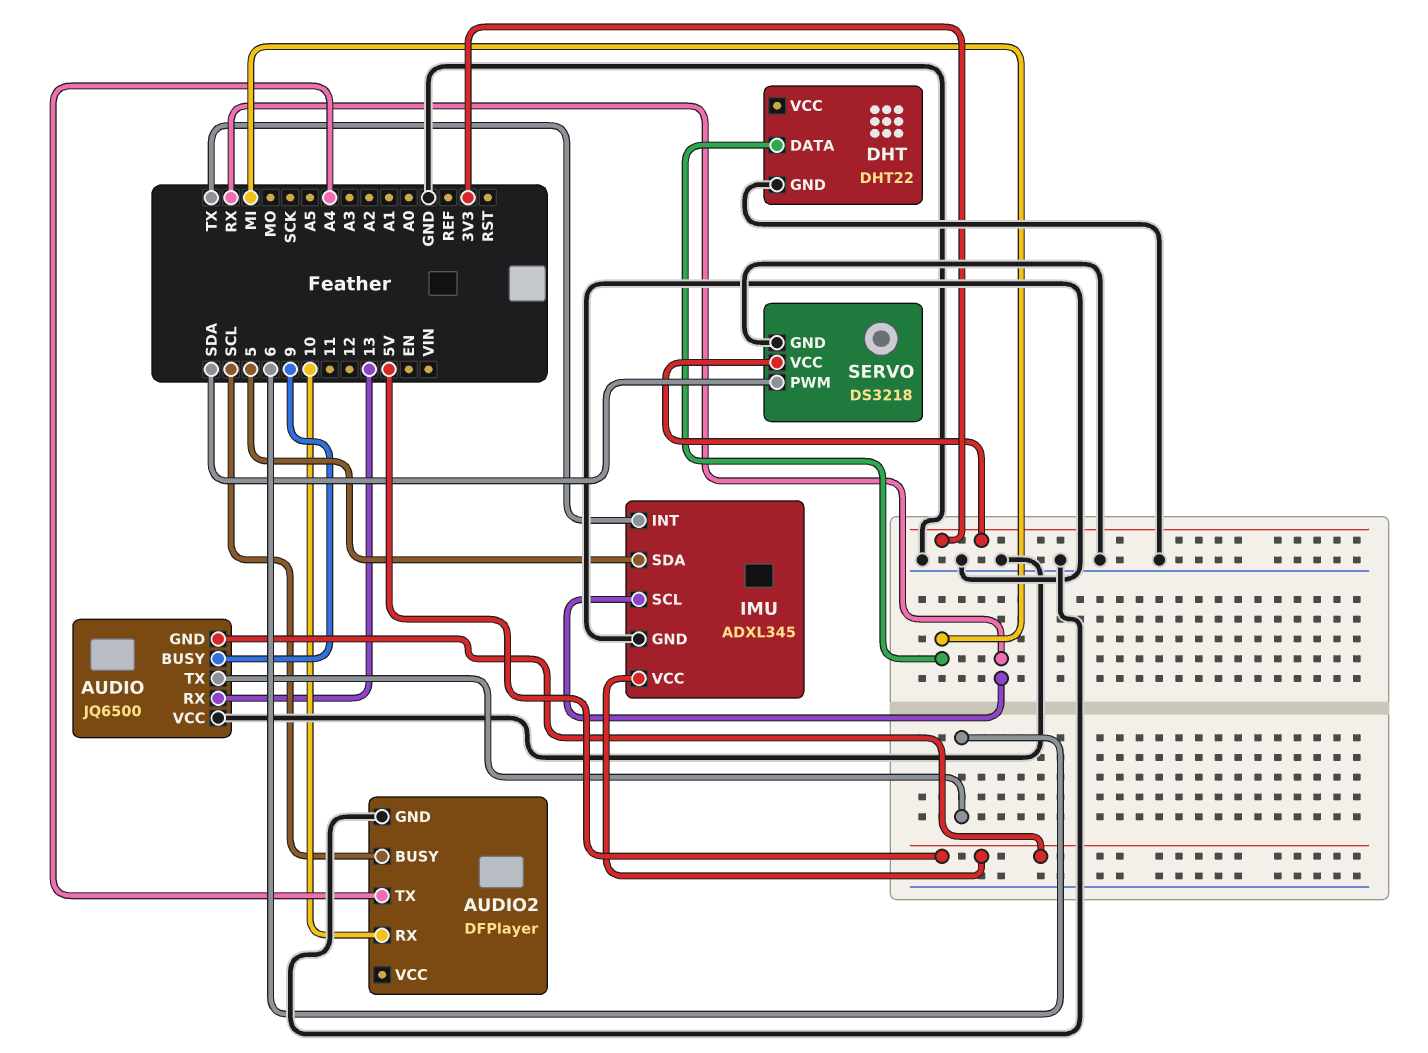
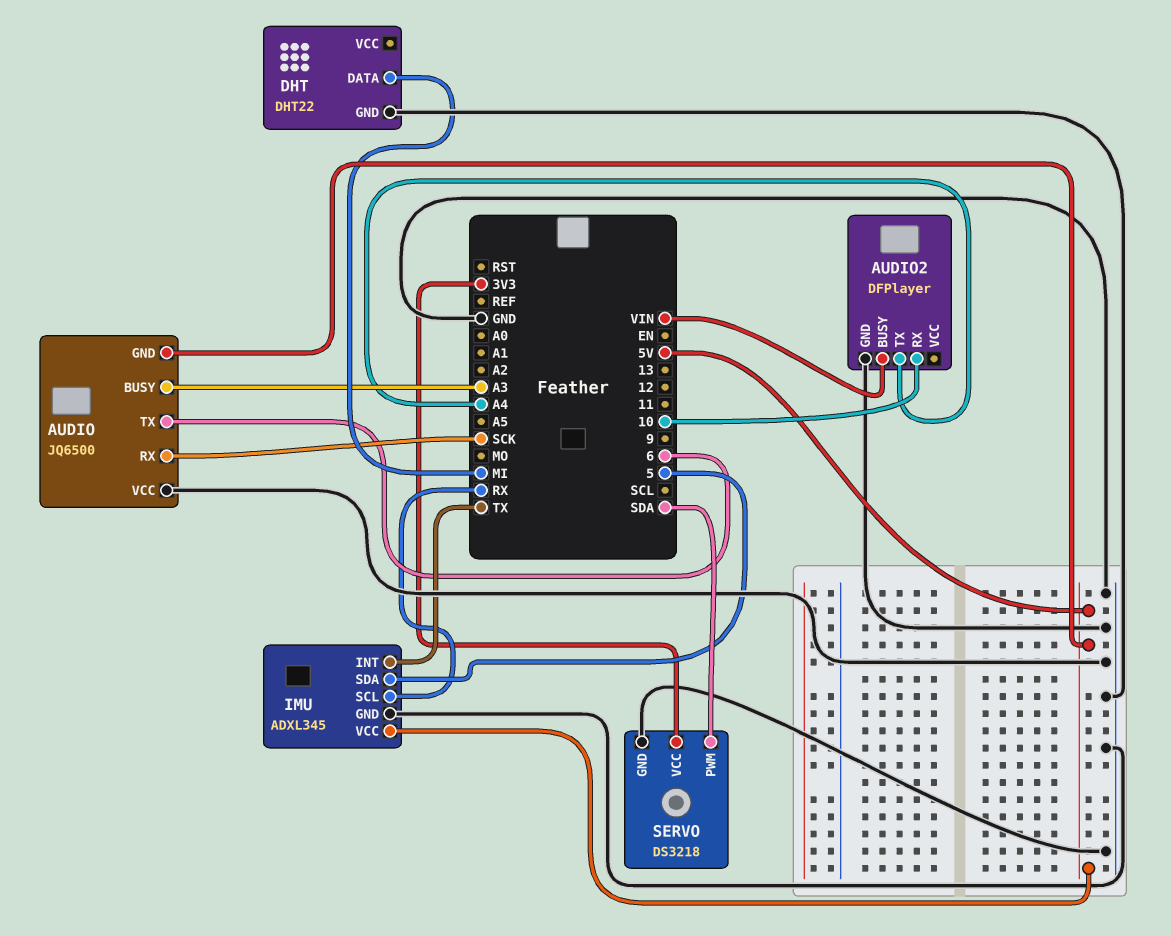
AUDIO pin BUSY: 9 -> A3
AUDIO pin RX: 13 -> SCK
AUDIO2 pin BUSY: SCL -> VIN

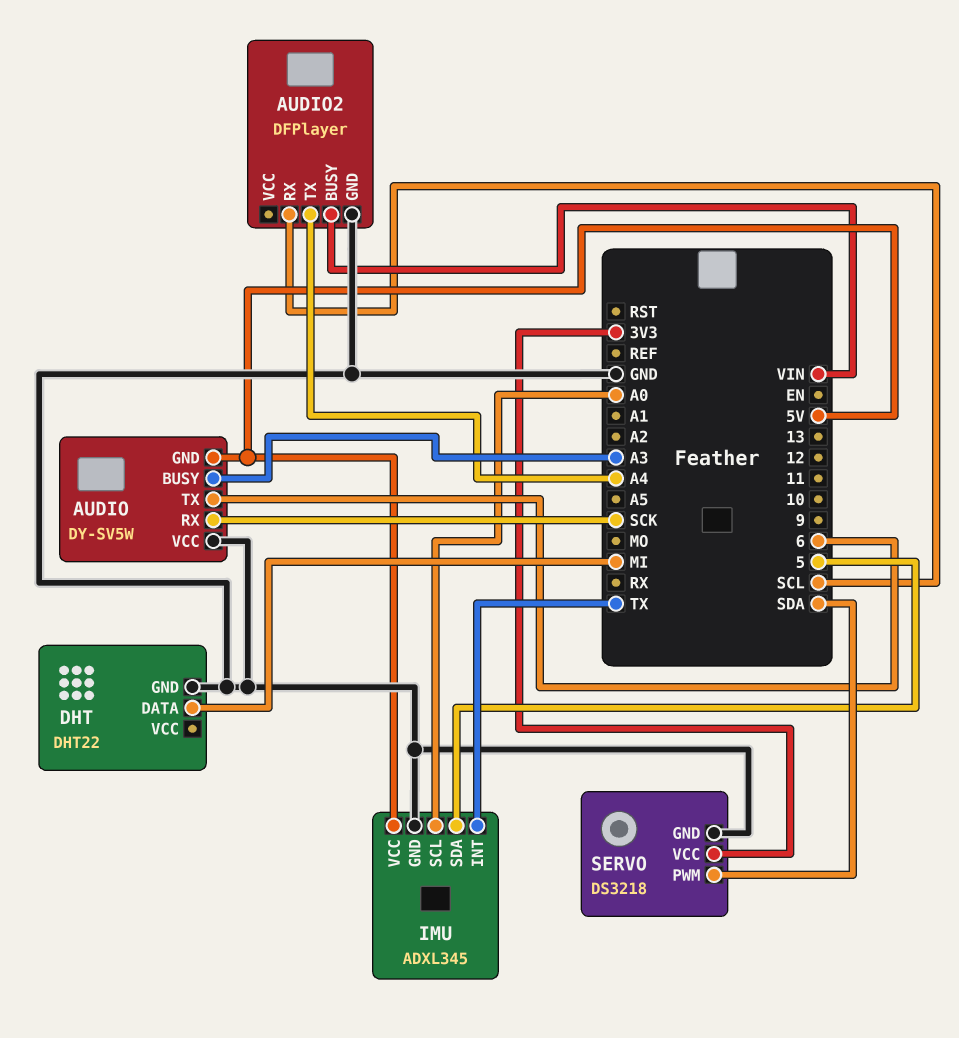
AUDIO: JQ6500 -> DY-SV5W
AUDIO2 pin RX: 10 -> SCL
IMU pin SCL: RX -> A0

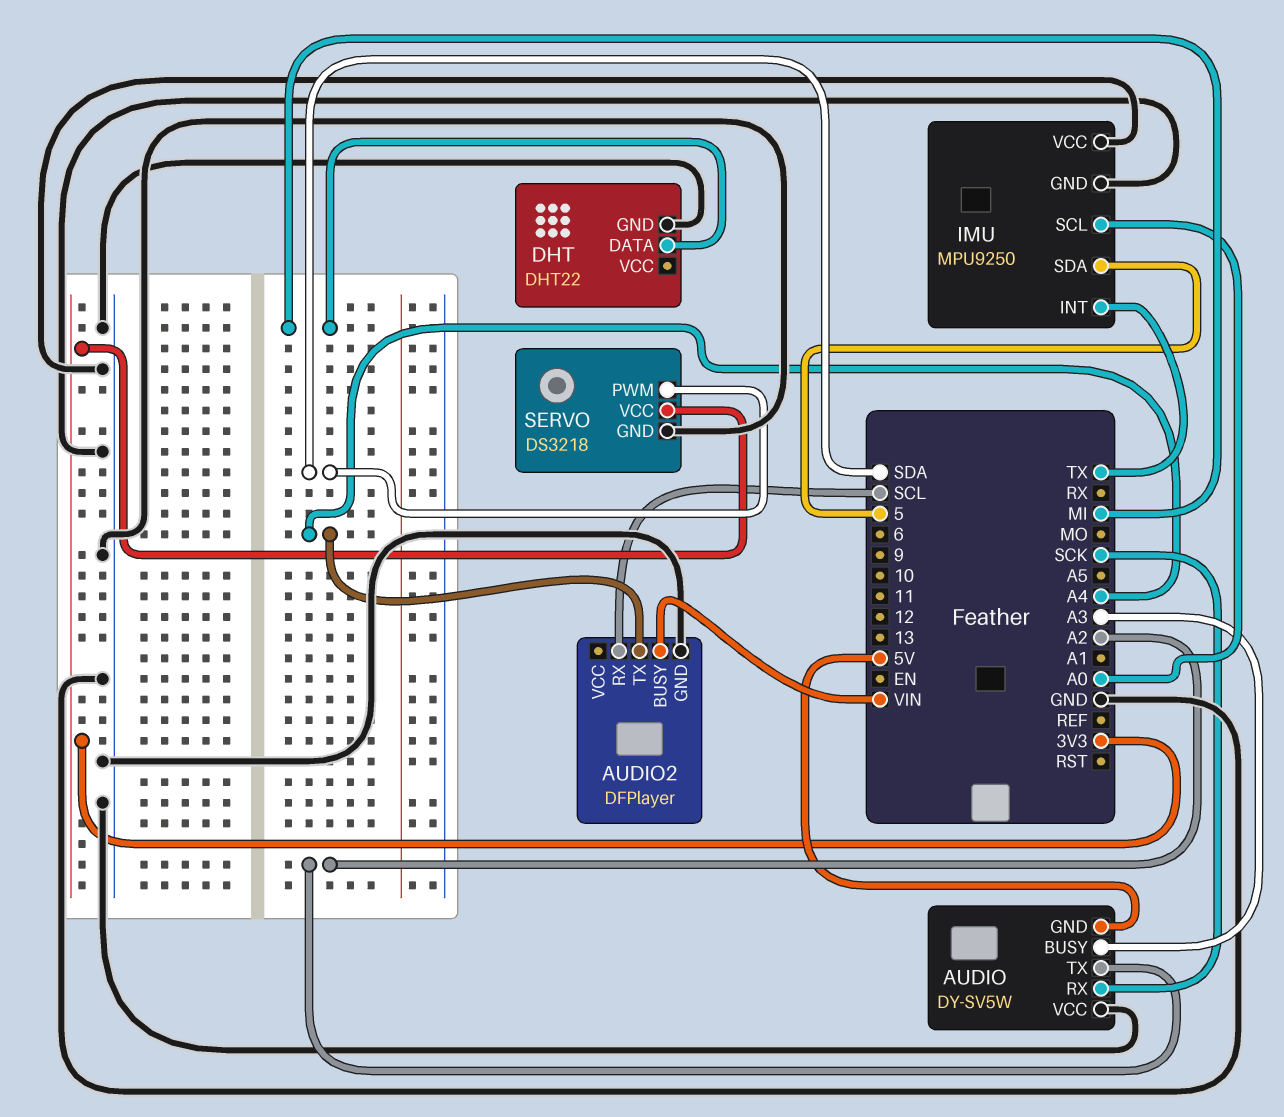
AUDIO pin TX: 6 -> A2
IMU: ADXL345 -> MPU9250
IMU pin VCC: 5V -> GND

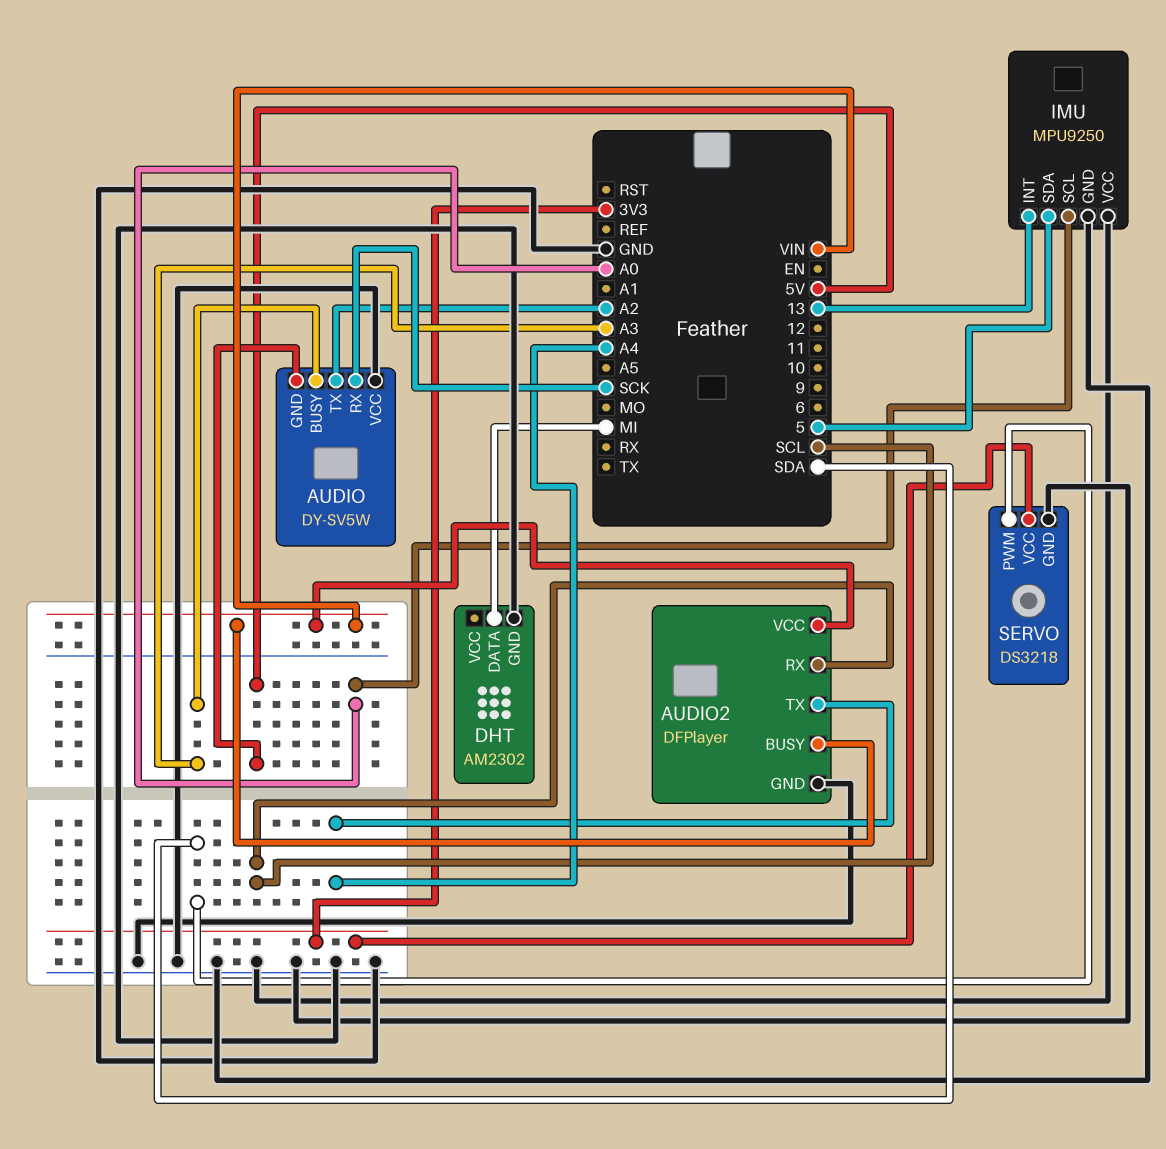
AUDIO2 pin VCC: none -> VIN
DHT: DHT22 -> AM2302
IMU pin INT: TX -> 13

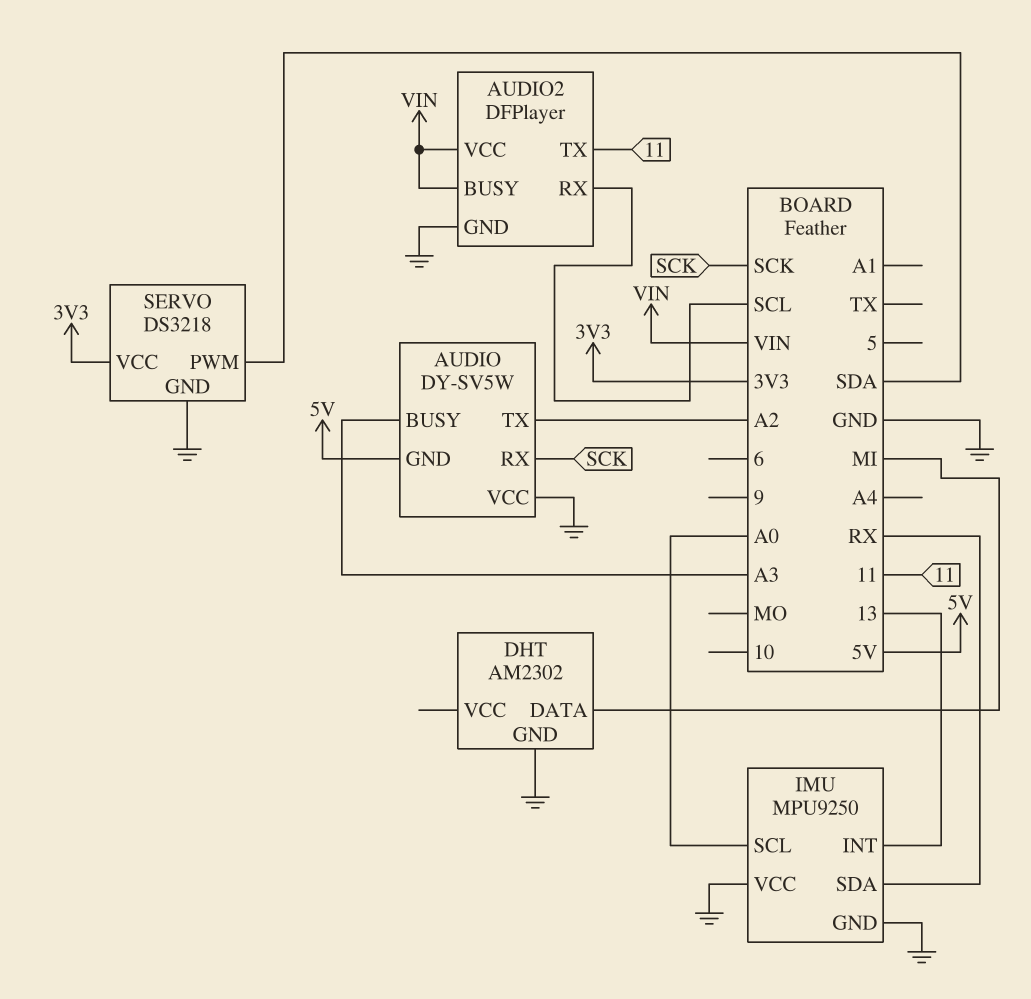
AUDIO2 pin TX: A4 -> 11
IMU pin SDA: 5 -> RX

